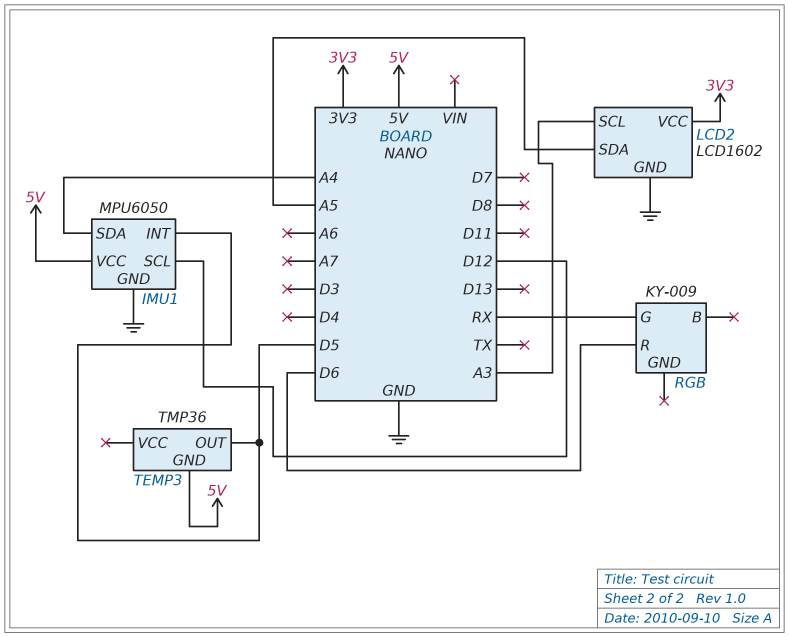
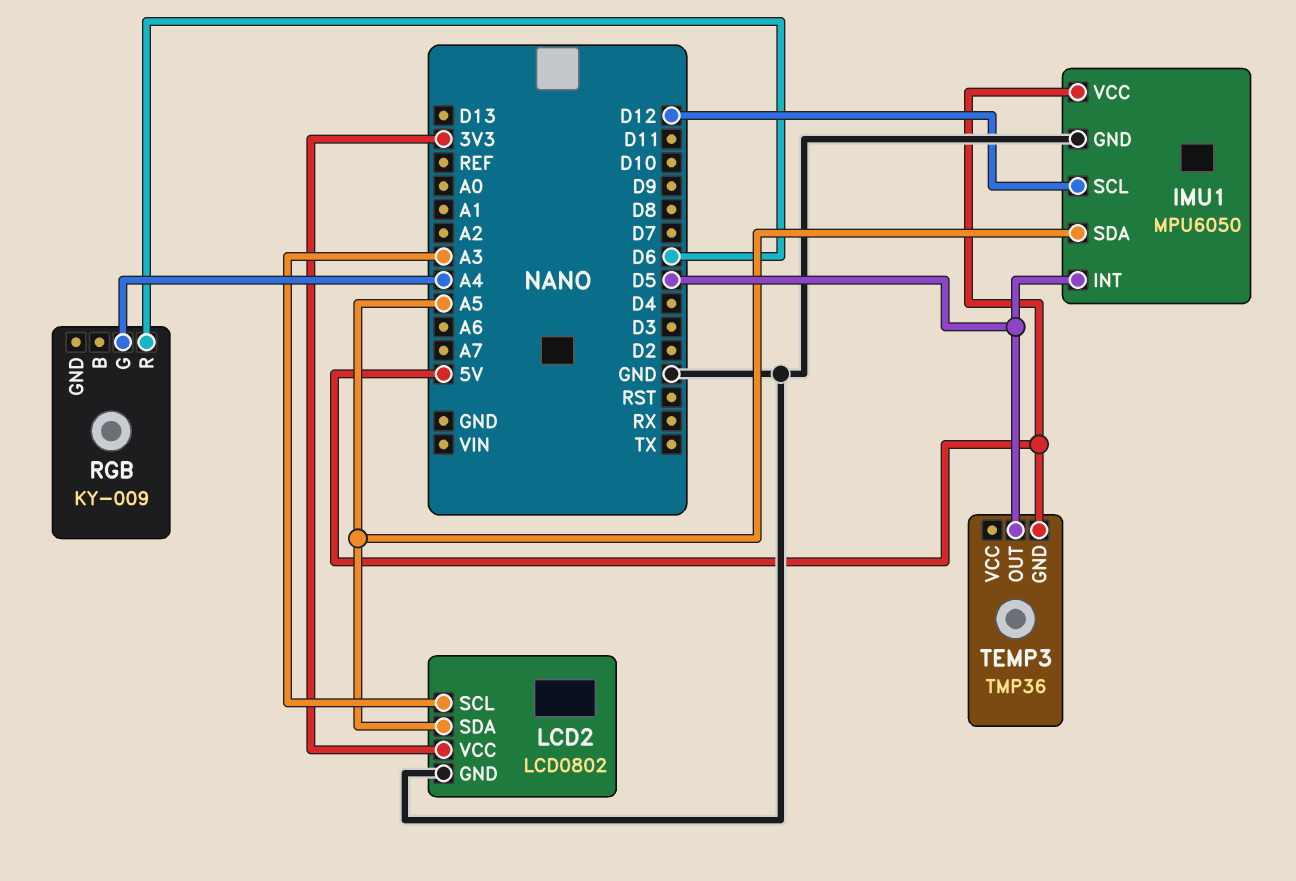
IMU1 pin SDA: A4 -> A5
LCD2: LCD1602 -> LCD0802
RGB pin G: RX -> A4

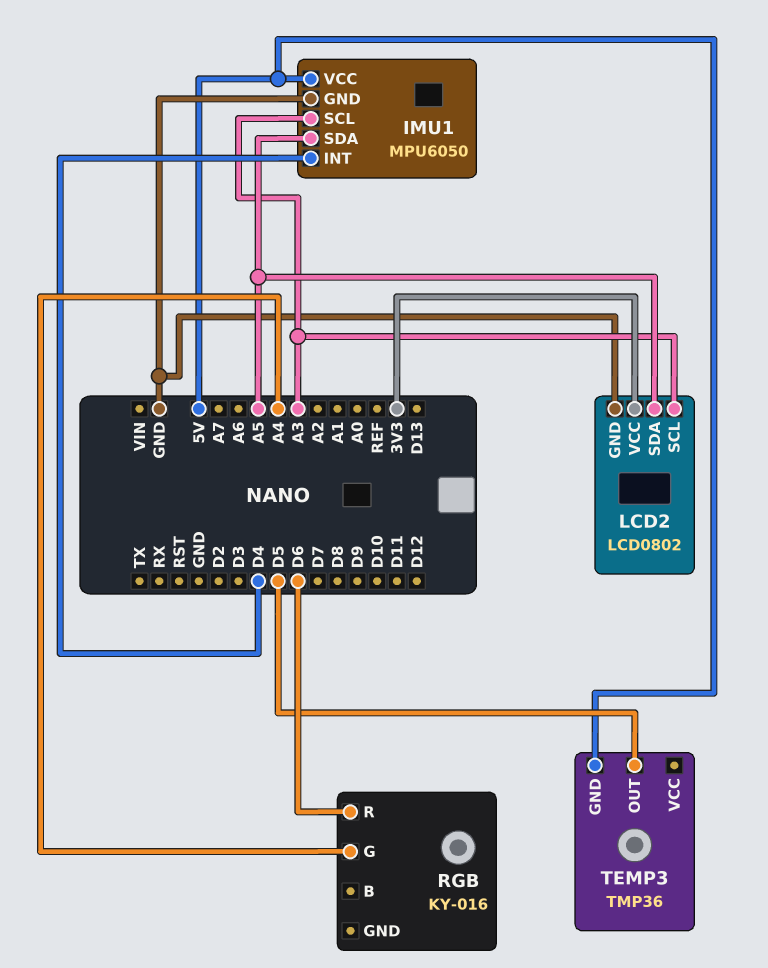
IMU1 pin INT: D5 -> D4
IMU1 pin SCL: D12 -> A3
RGB: KY-009 -> KY-016

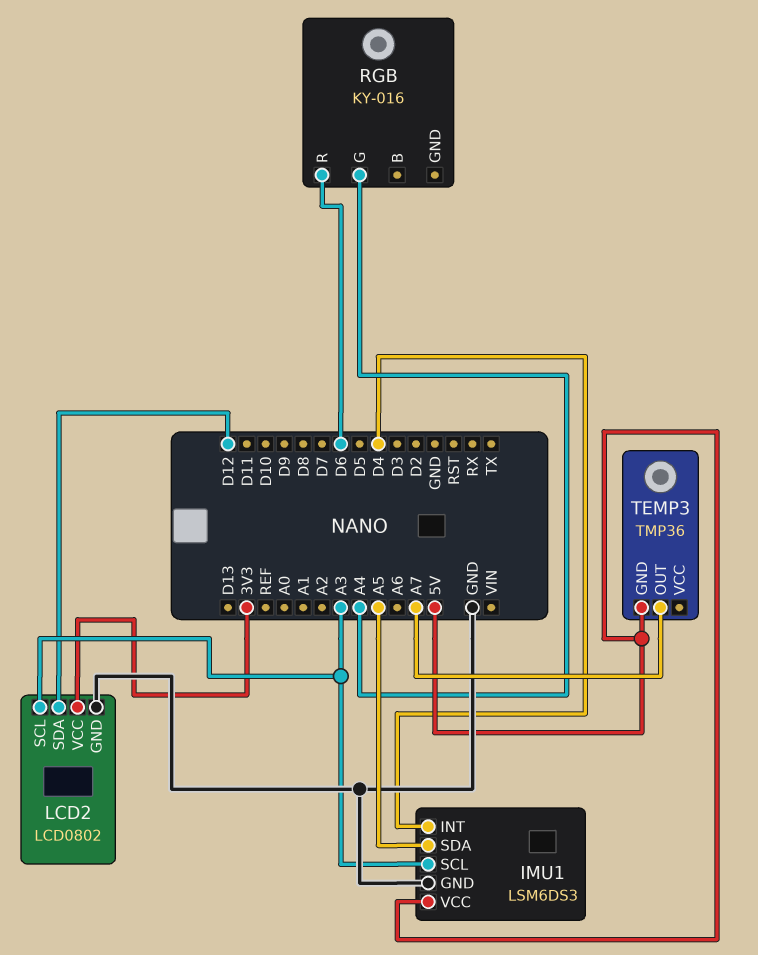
IMU1: MPU6050 -> LSM6DS3
LCD2 pin SDA: A5 -> D12
TEMP3 pin OUT: D5 -> A7

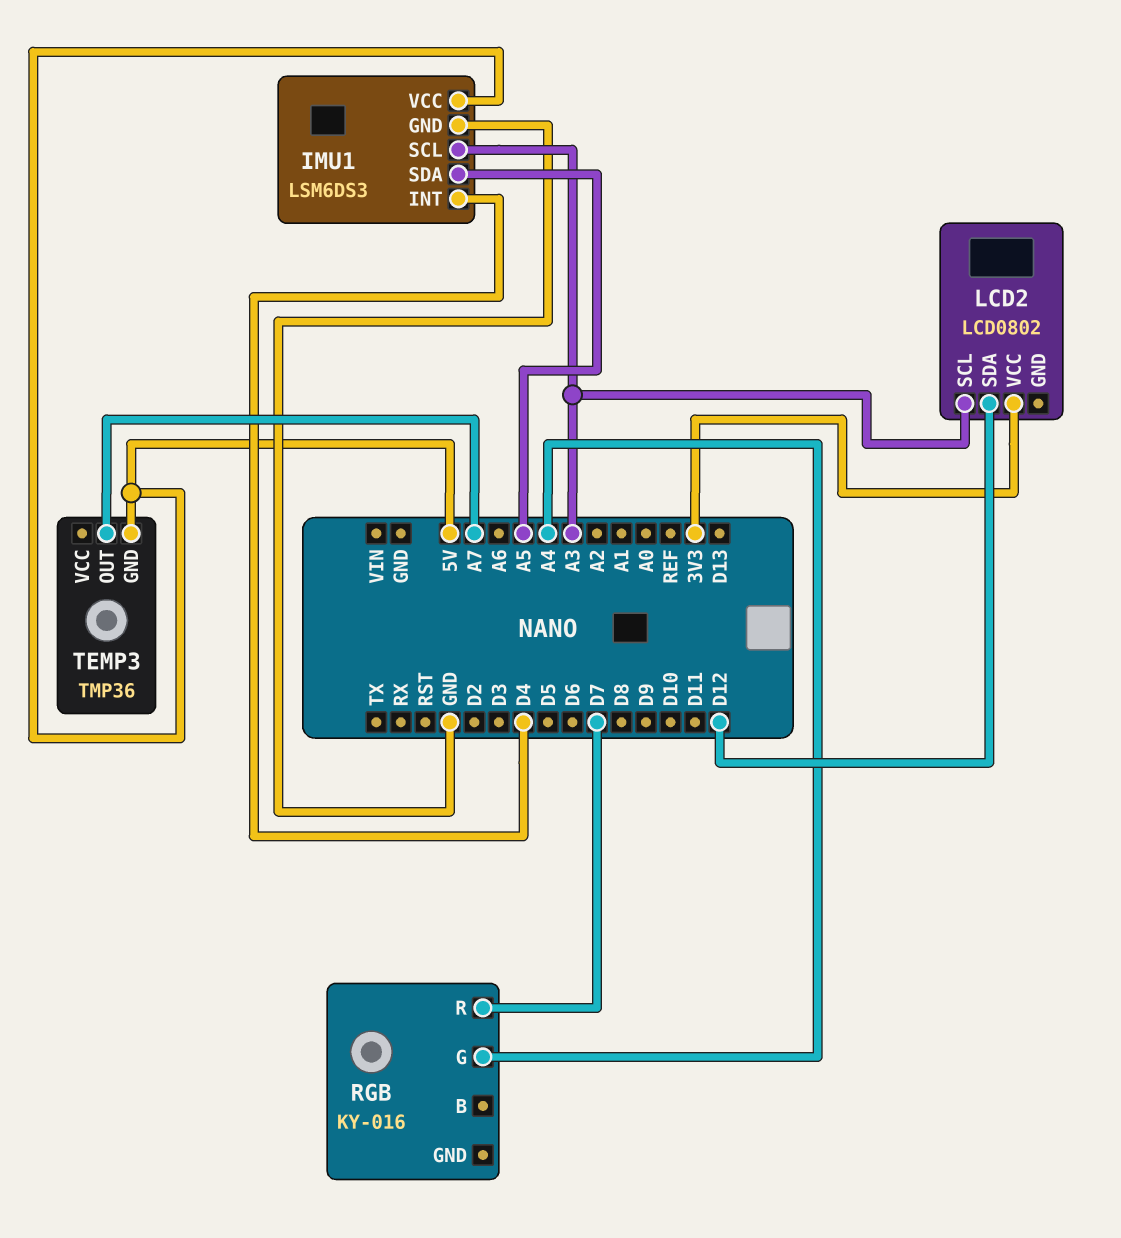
LCD2 pin GND: GND -> none
RGB pin R: D6 -> D7

